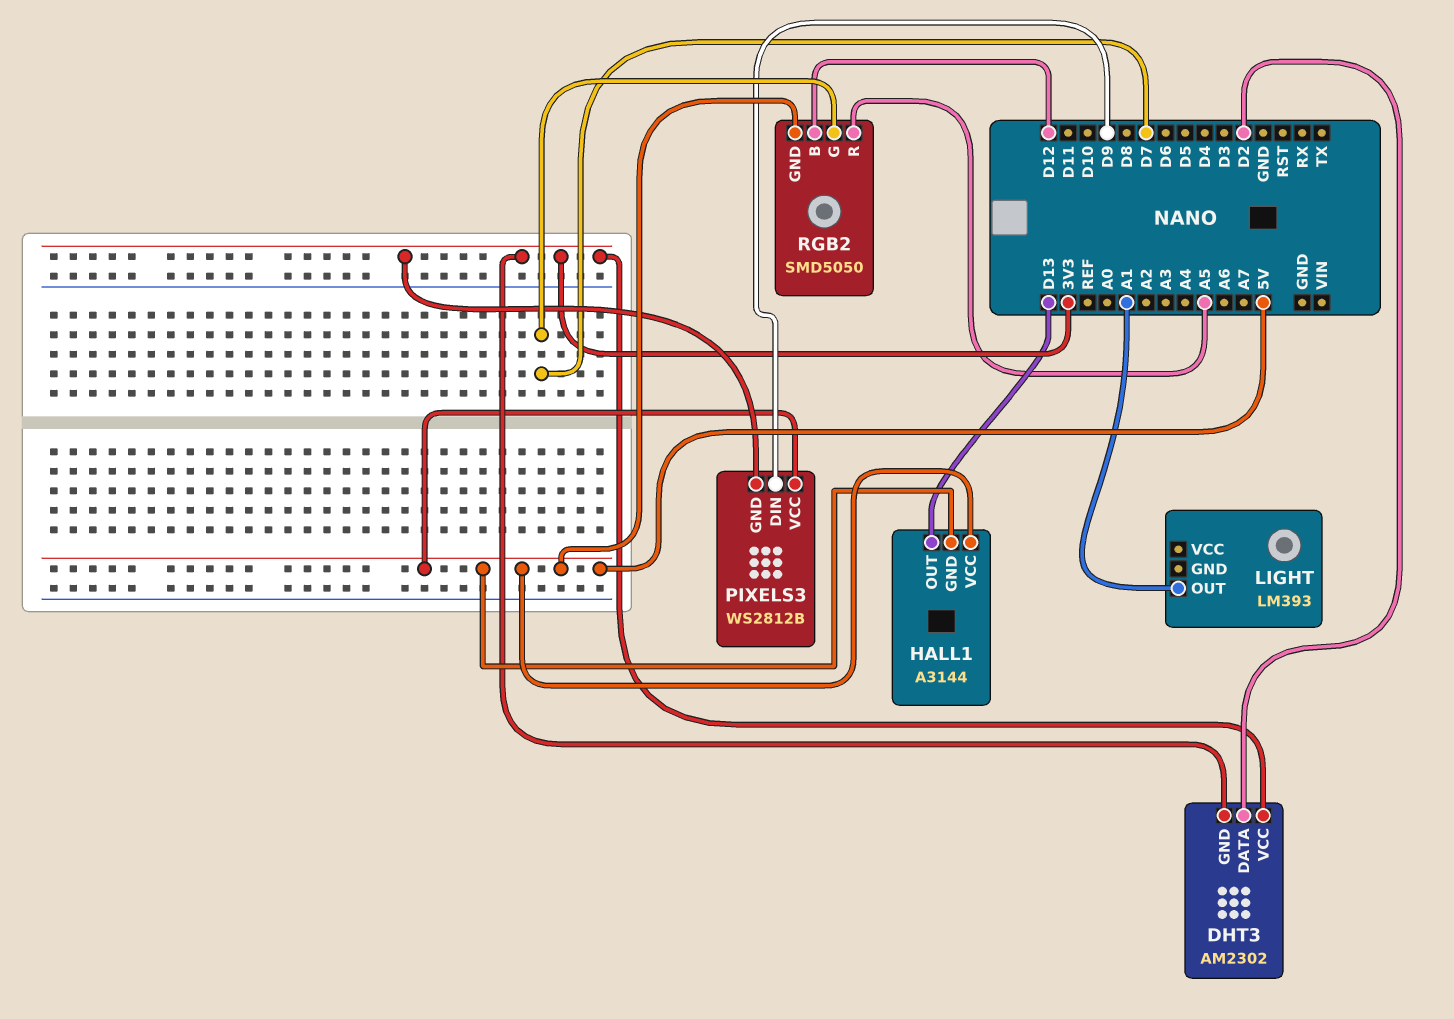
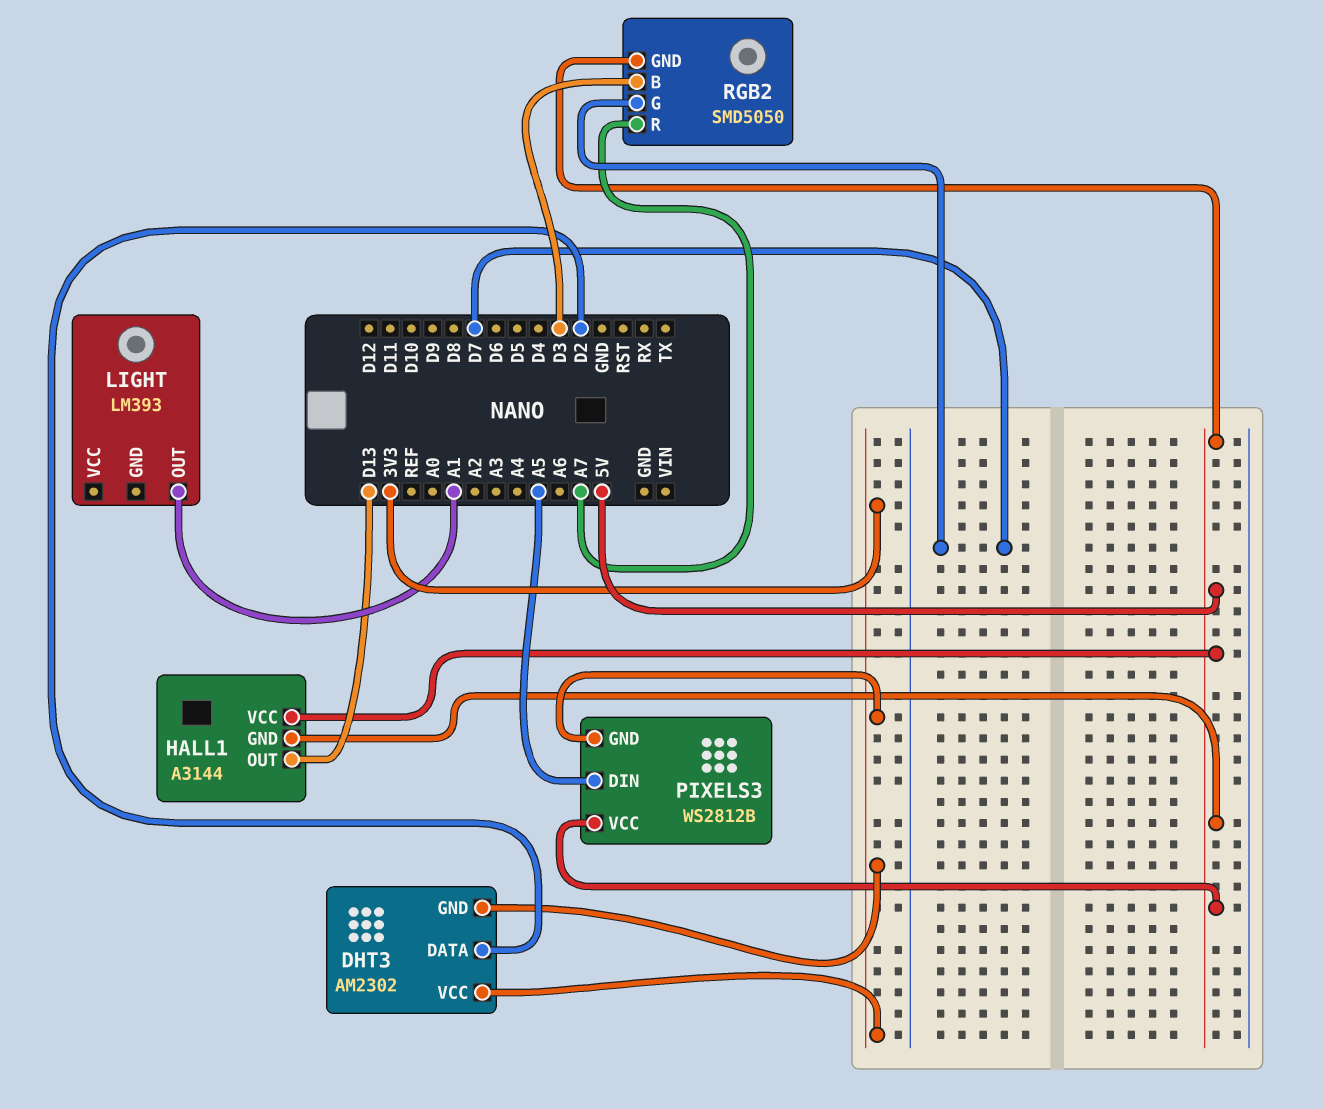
PIXELS3 pin DIN: D9 -> A5
RGB2 pin B: D12 -> D3
RGB2 pin R: A5 -> A7

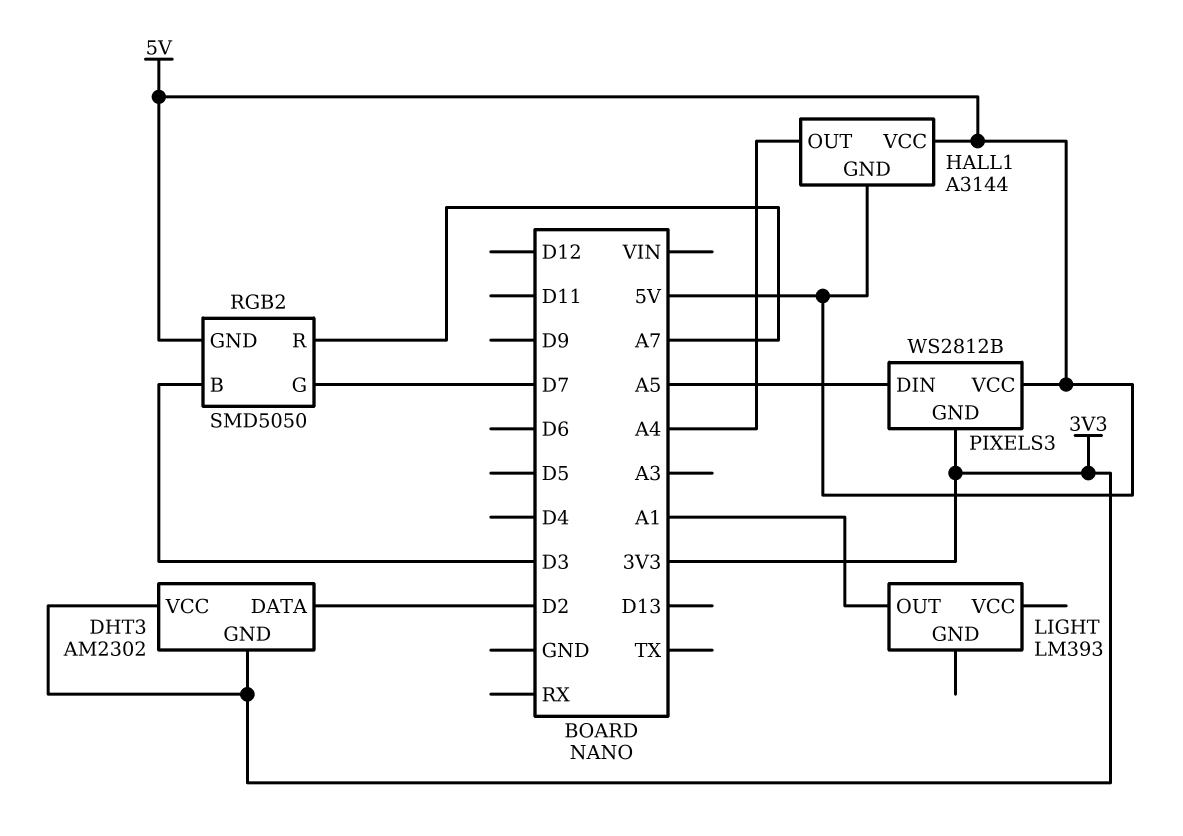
HALL1 pin OUT: D13 -> A4

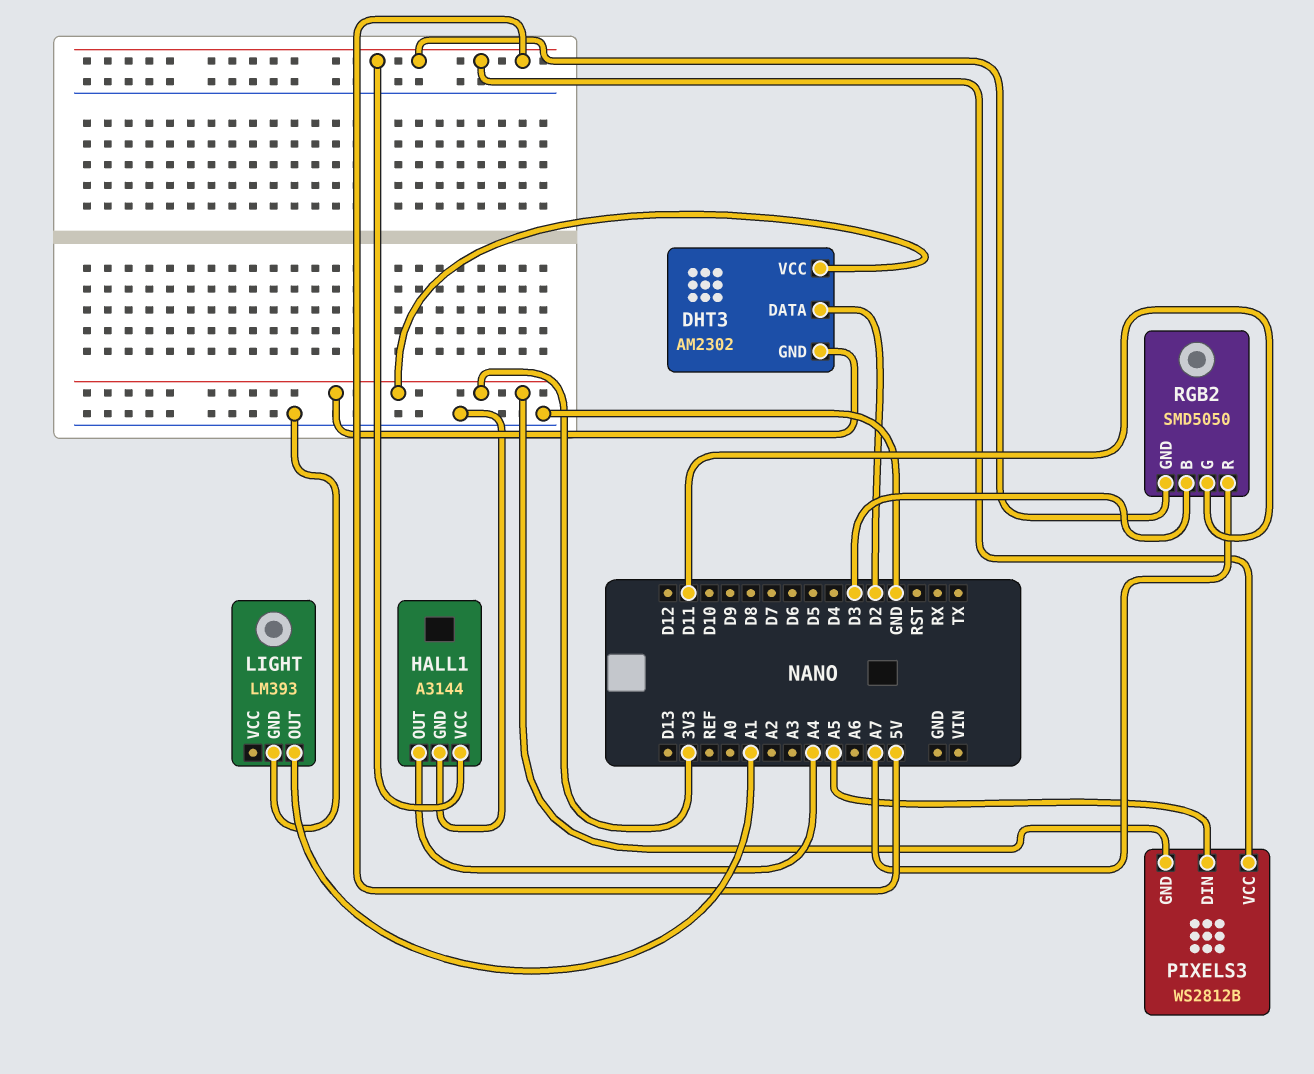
HALL1 pin GND: 5V -> GND
LIGHT pin GND: none -> GND
RGB2 pin G: D7 -> D11

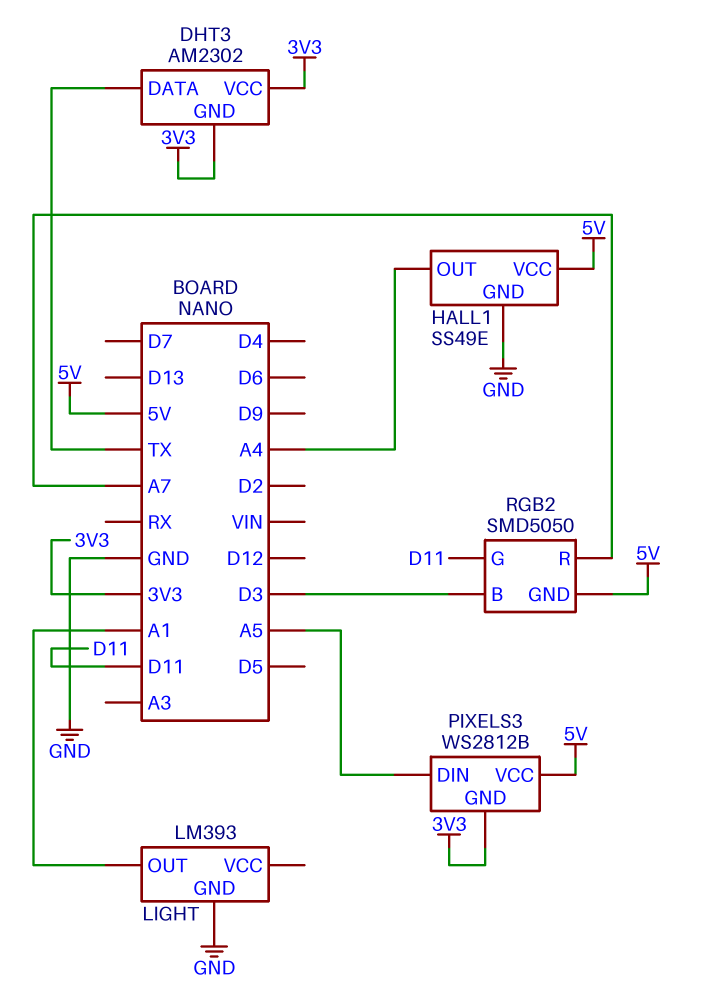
DHT3 pin DATA: D2 -> TX
HALL1: A3144 -> SS49E

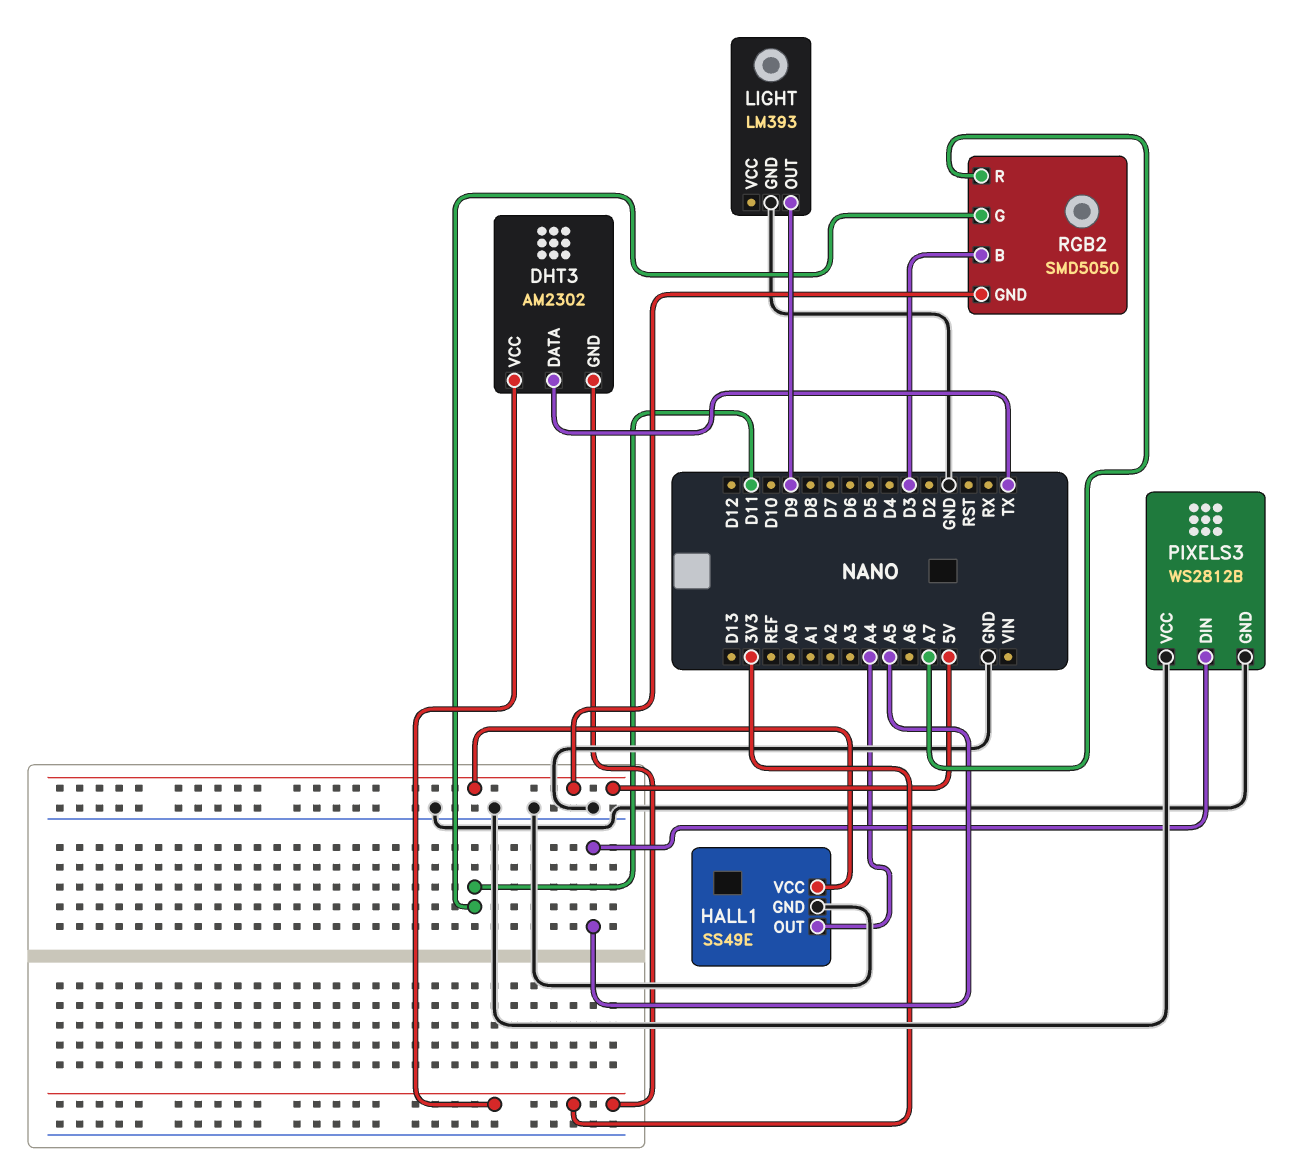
LIGHT pin OUT: A1 -> D9
PIXELS3 pin GND: 3V3 -> GND
PIXELS3 pin VCC: 5V -> GND

